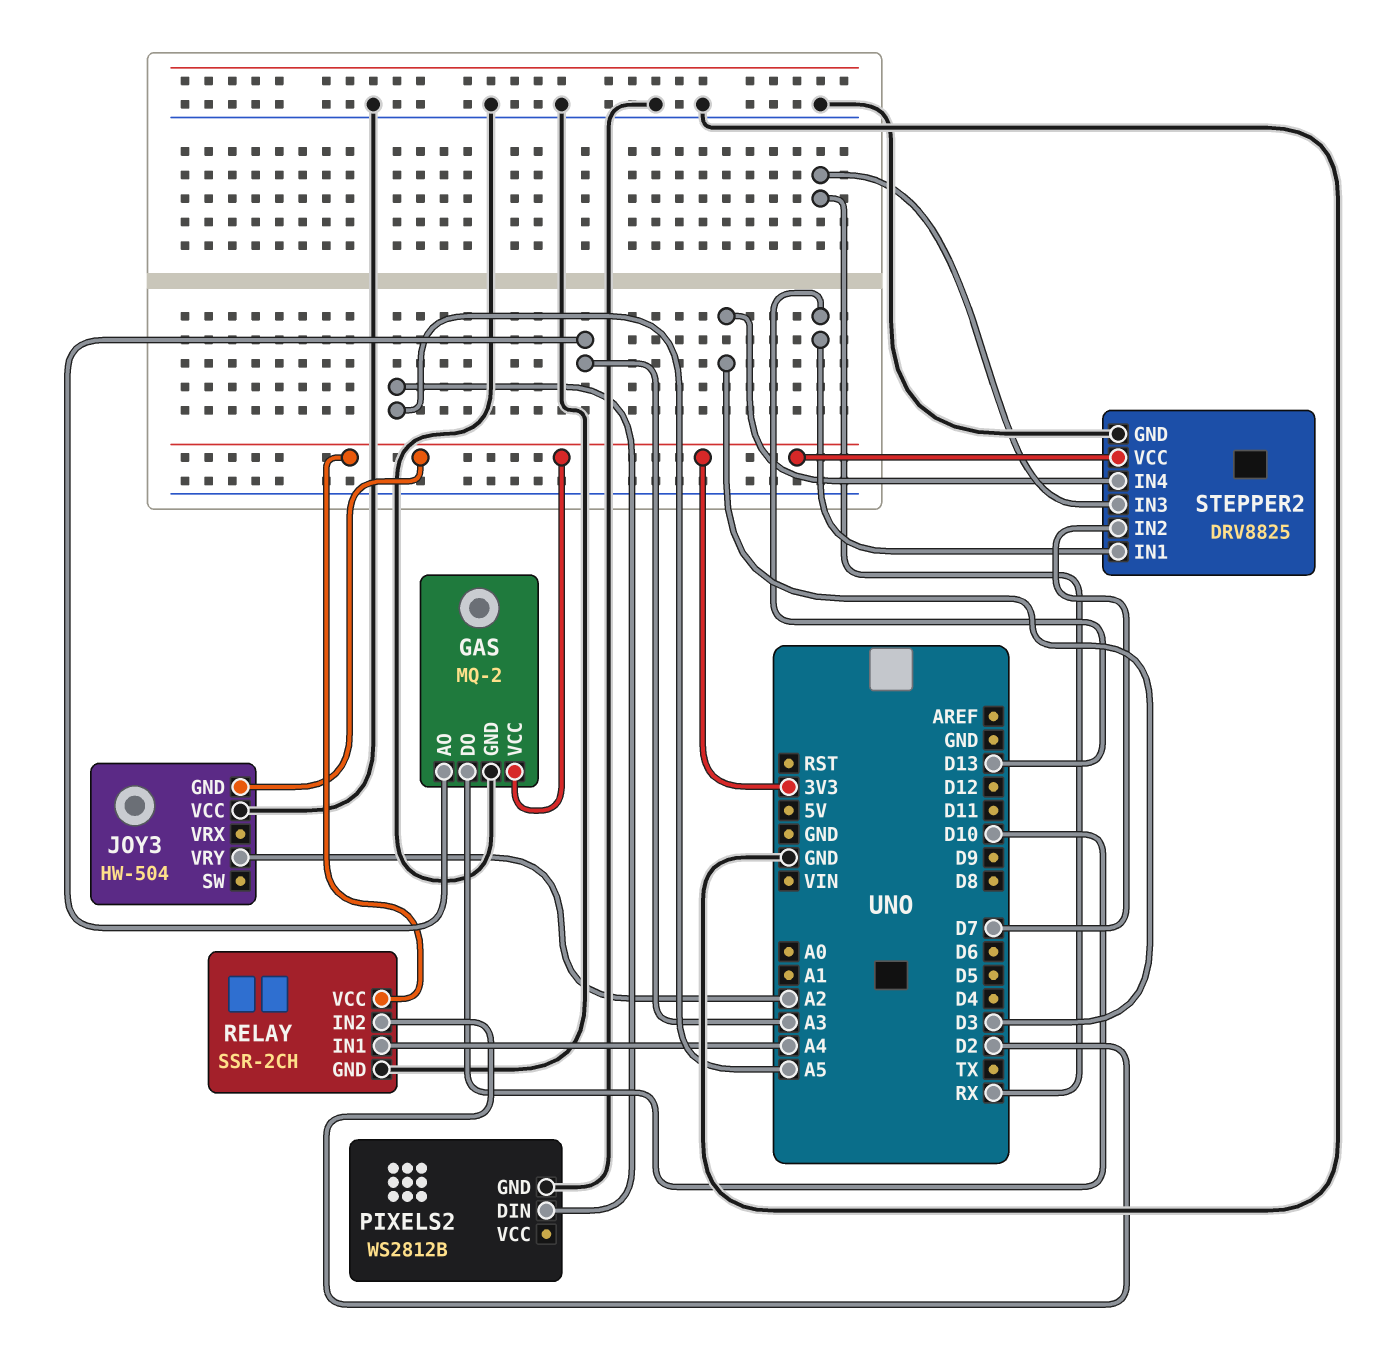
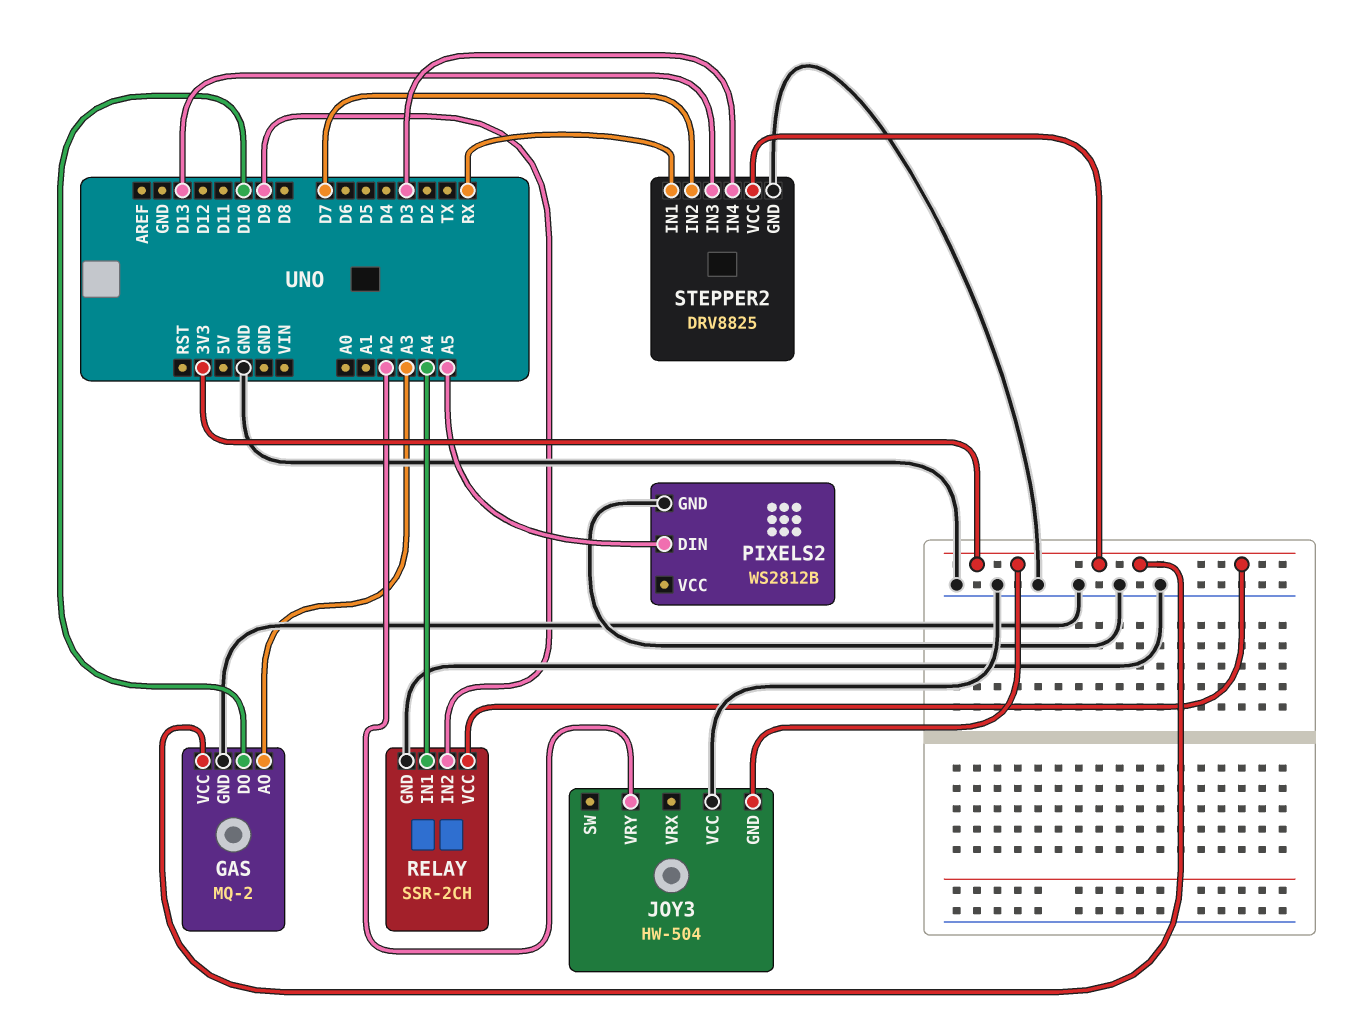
RELAY pin IN2: D2 -> D9
STEPPER2 pin IN1: D13 -> RX
STEPPER2 pin IN3: RX -> D13

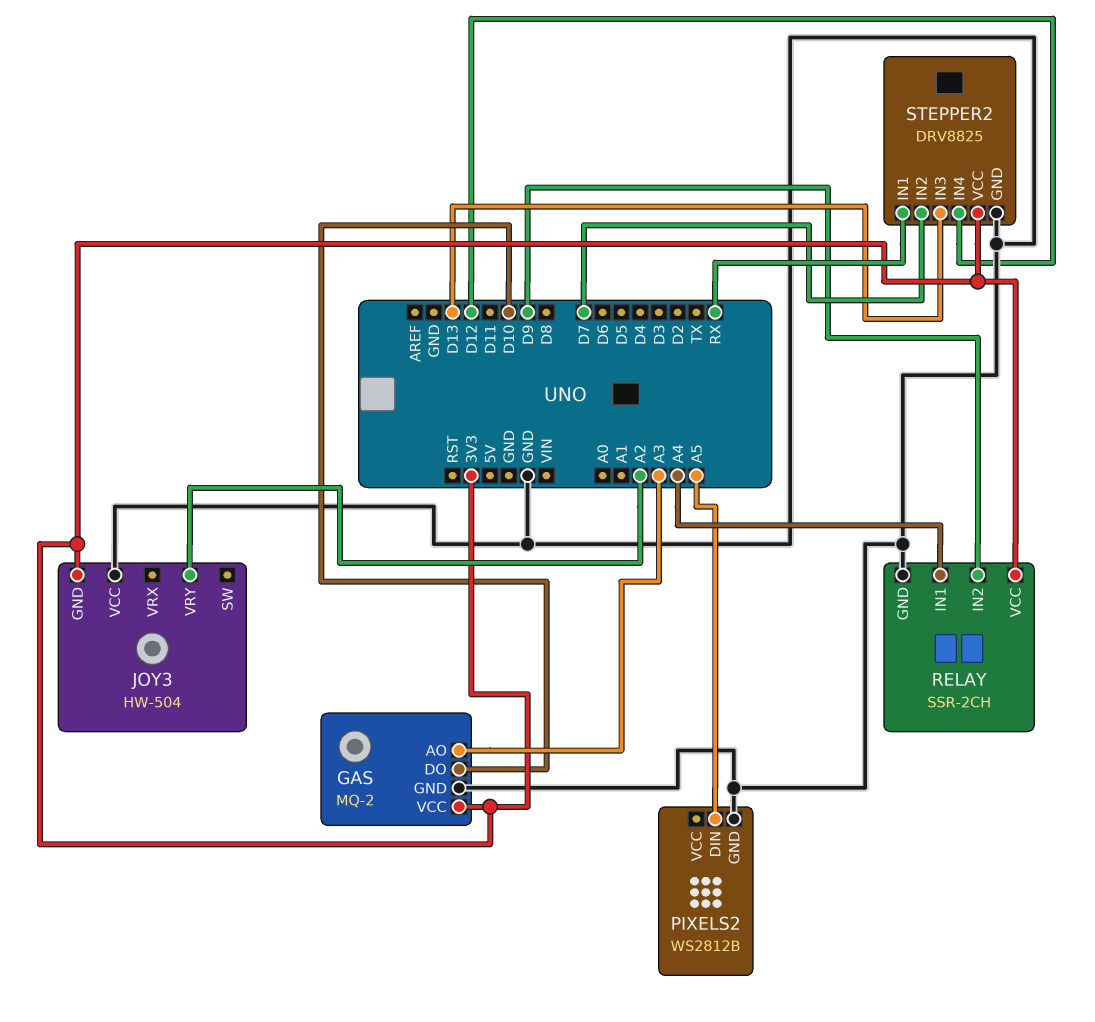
STEPPER2 pin IN4: D3 -> D12

